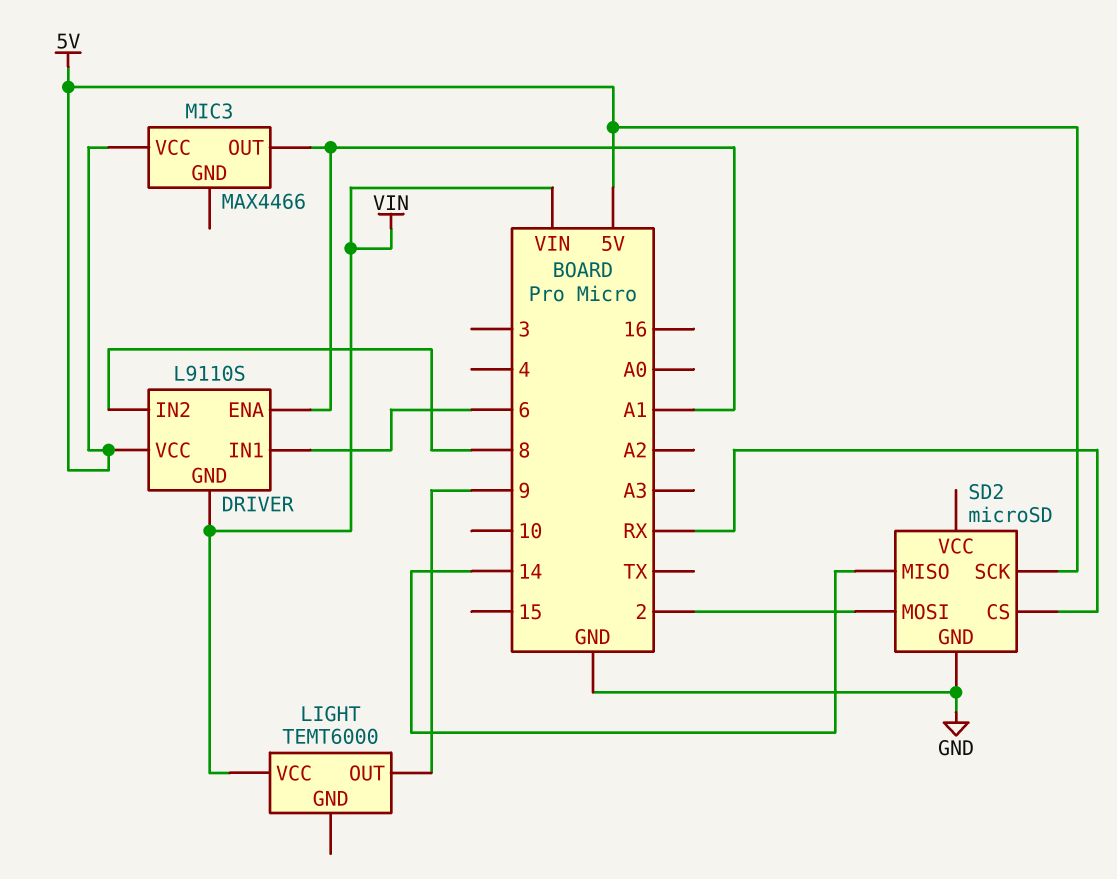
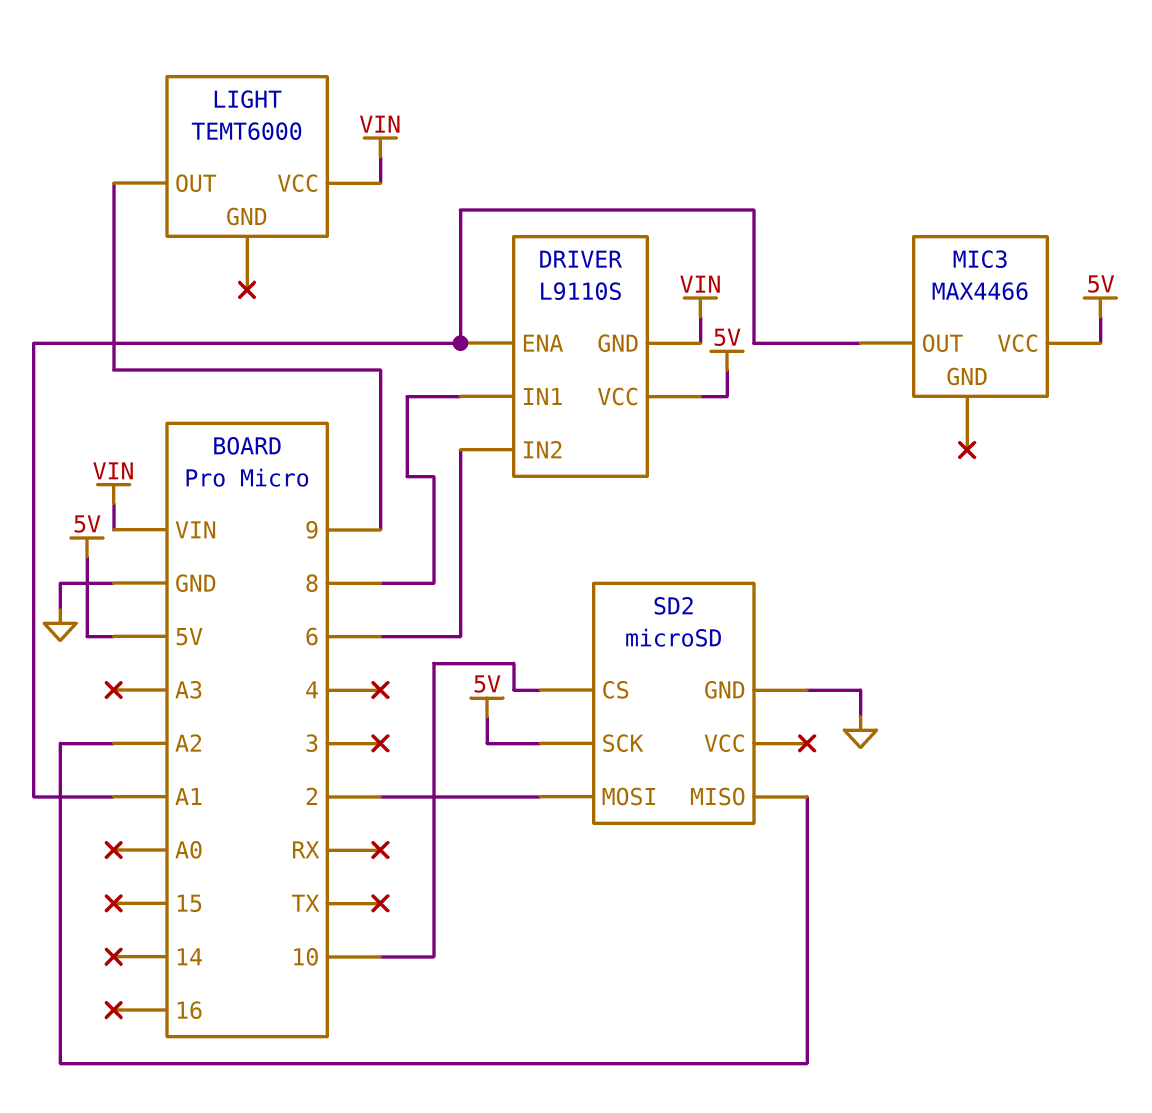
DRIVER pin IN1: 6 -> 8
DRIVER pin IN2: 8 -> 6
SD2 pin CS: RX -> 10
SD2 pin MISO: 14 -> A2

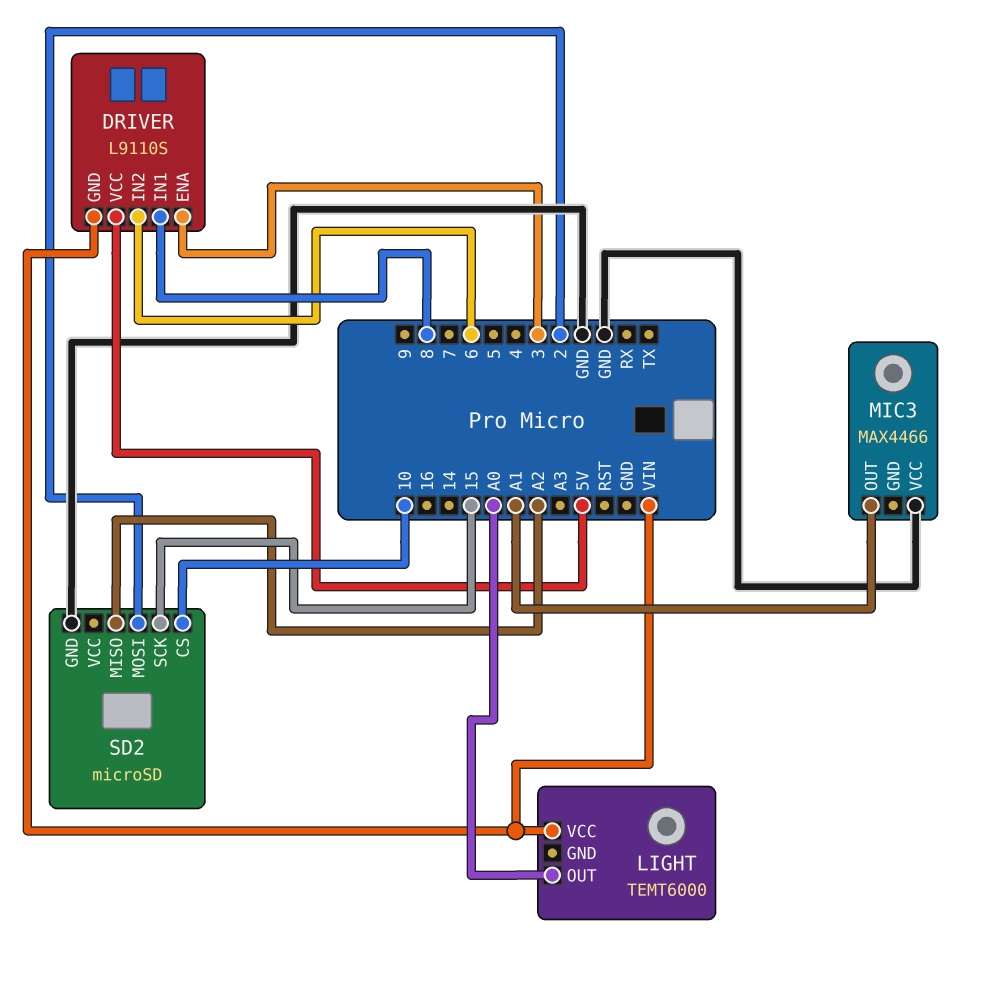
DRIVER pin ENA: A1 -> 3
LIGHT pin OUT: 9 -> A0
MIC3 pin VCC: 5V -> GND
SD2 pin SCK: 5V -> 15

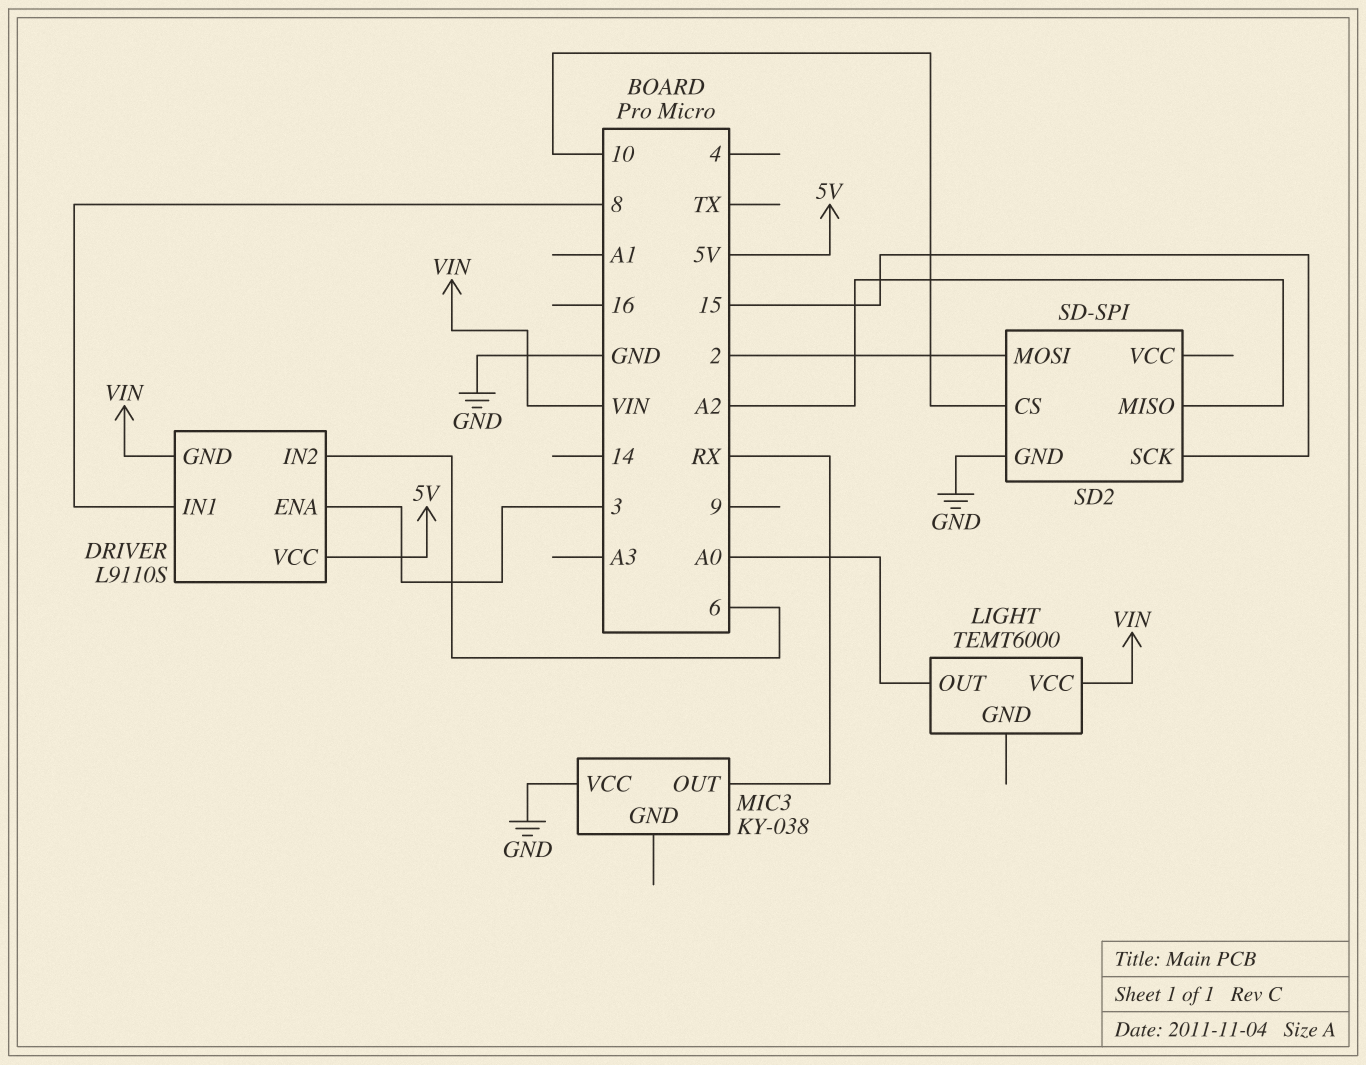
MIC3: MAX4466 -> KY-038
MIC3 pin OUT: A1 -> RX
SD2: microSD -> SD-SPI

